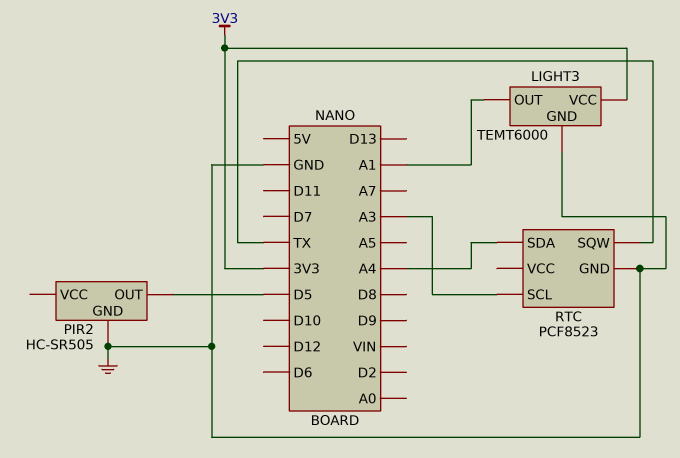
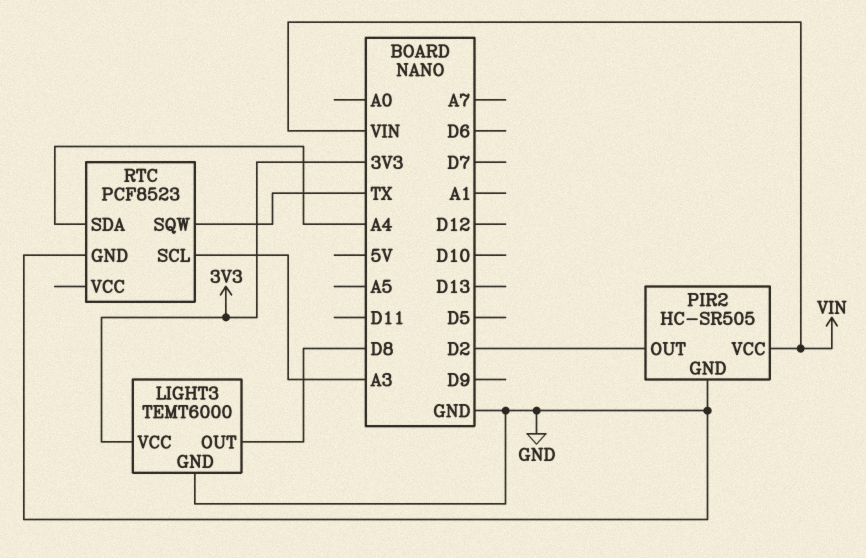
LIGHT3 pin OUT: A1 -> D8
PIR2 pin OUT: D5 -> D2
PIR2 pin VCC: none -> VIN

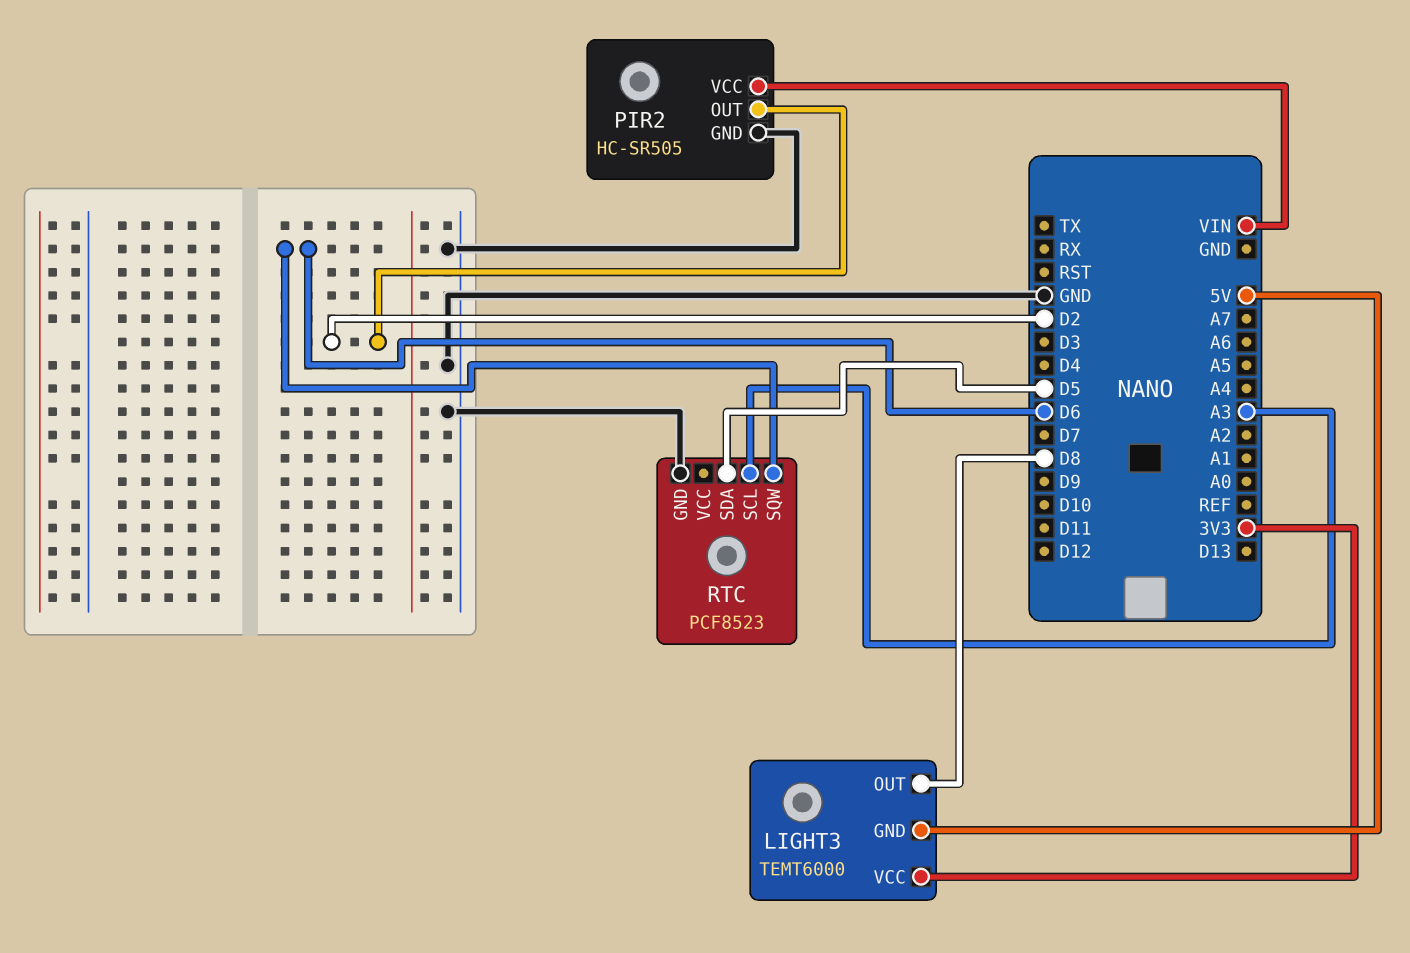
LIGHT3 pin GND: GND -> 5V
RTC pin SDA: A4 -> D5
RTC pin SQW: TX -> D6

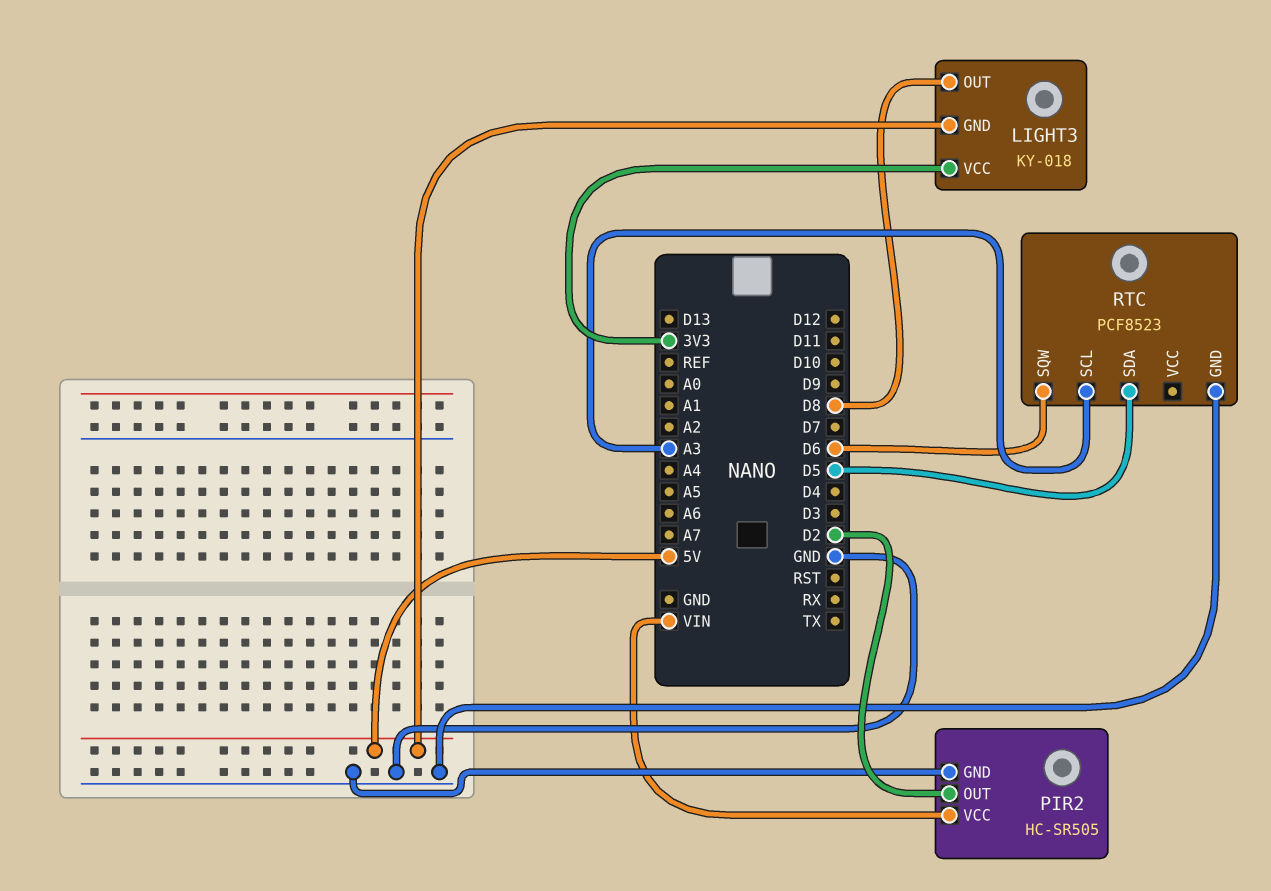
LIGHT3: TEMT6000 -> KY-018

